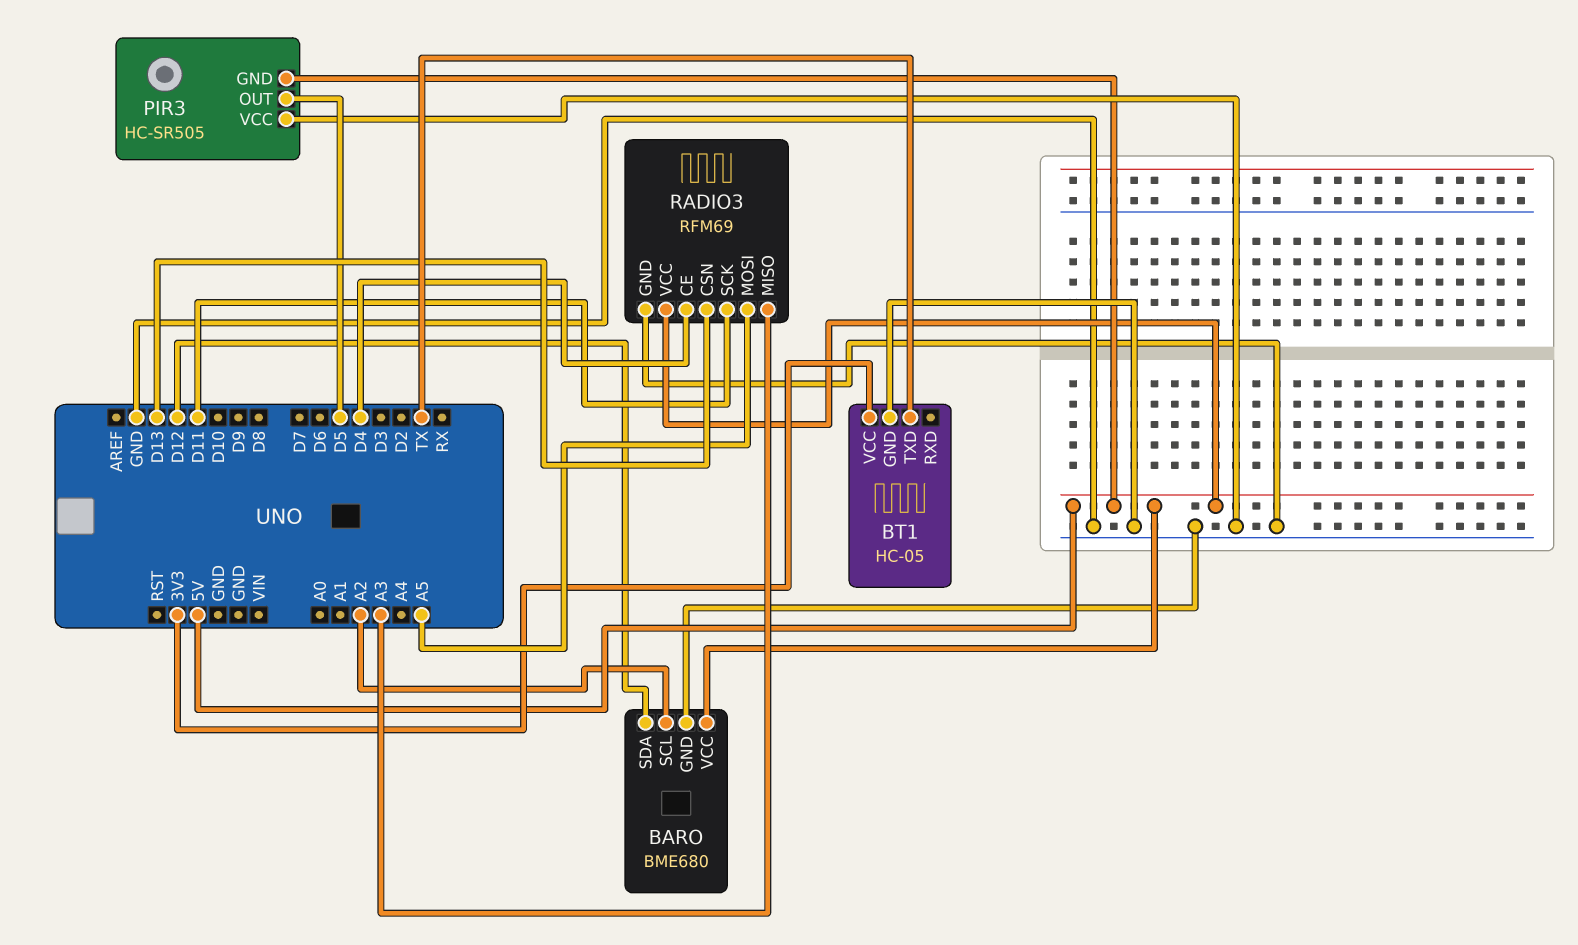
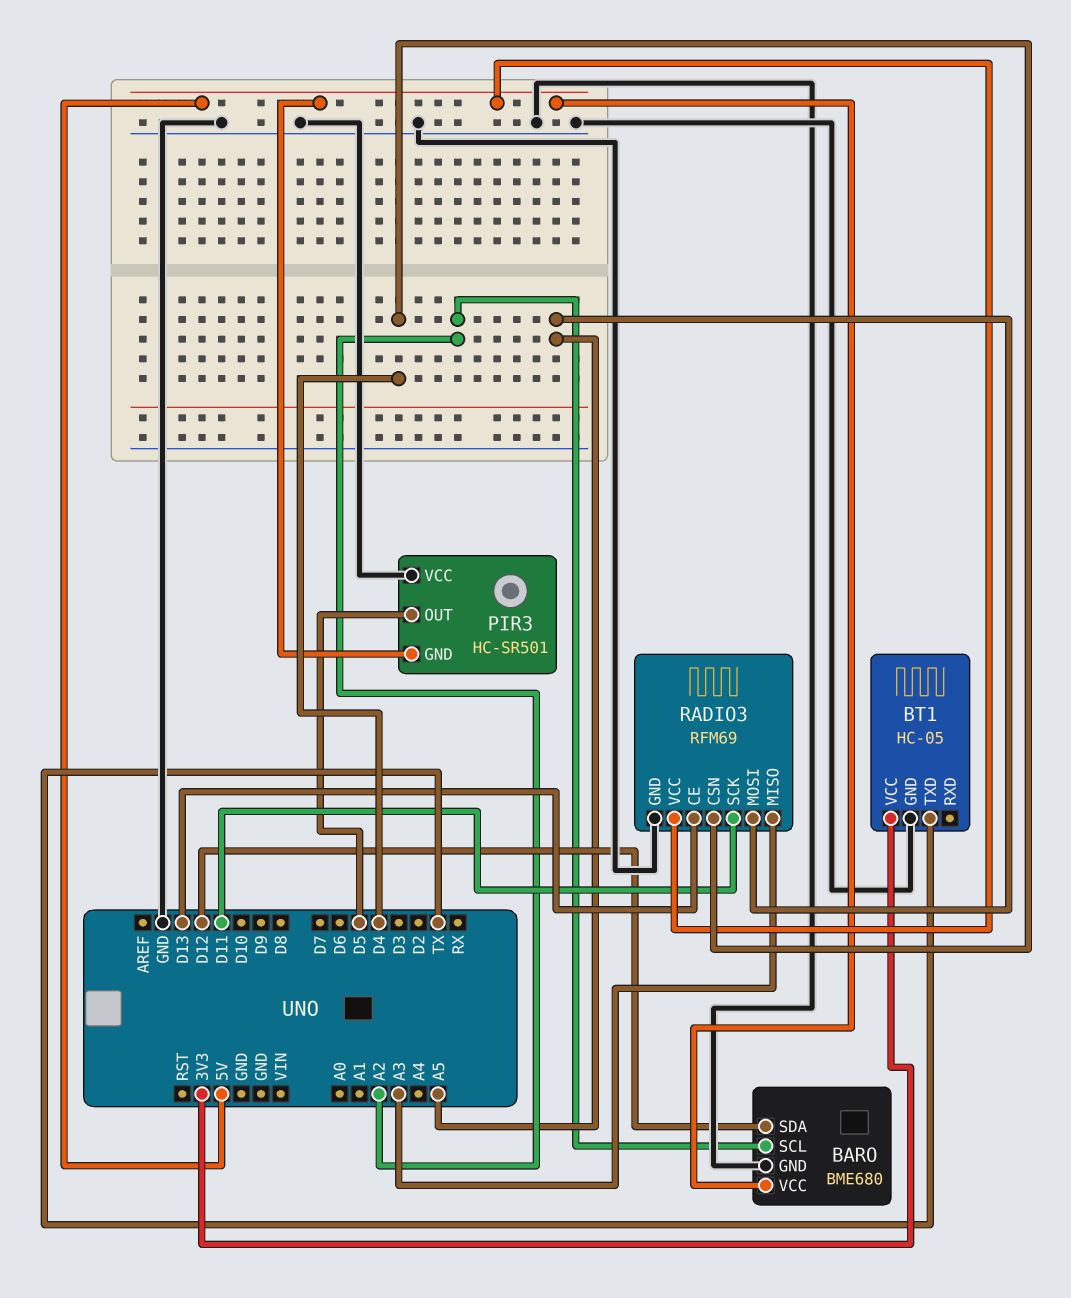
PIR3: HC-SR505 -> HC-SR501
RADIO3 pin CE: D4 -> D13
RADIO3 pin CSN: D13 -> D4

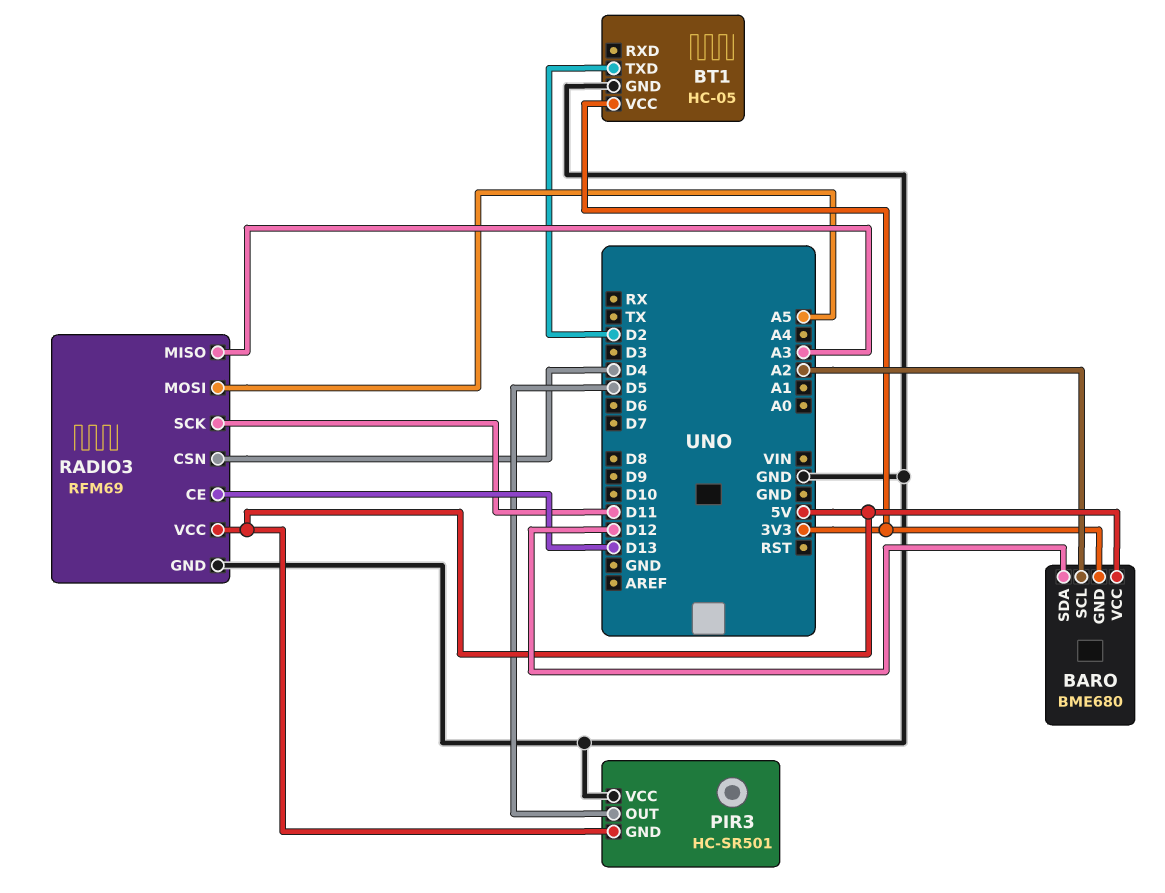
BARO pin GND: GND -> 3V3
BT1 pin TXD: TX -> D2

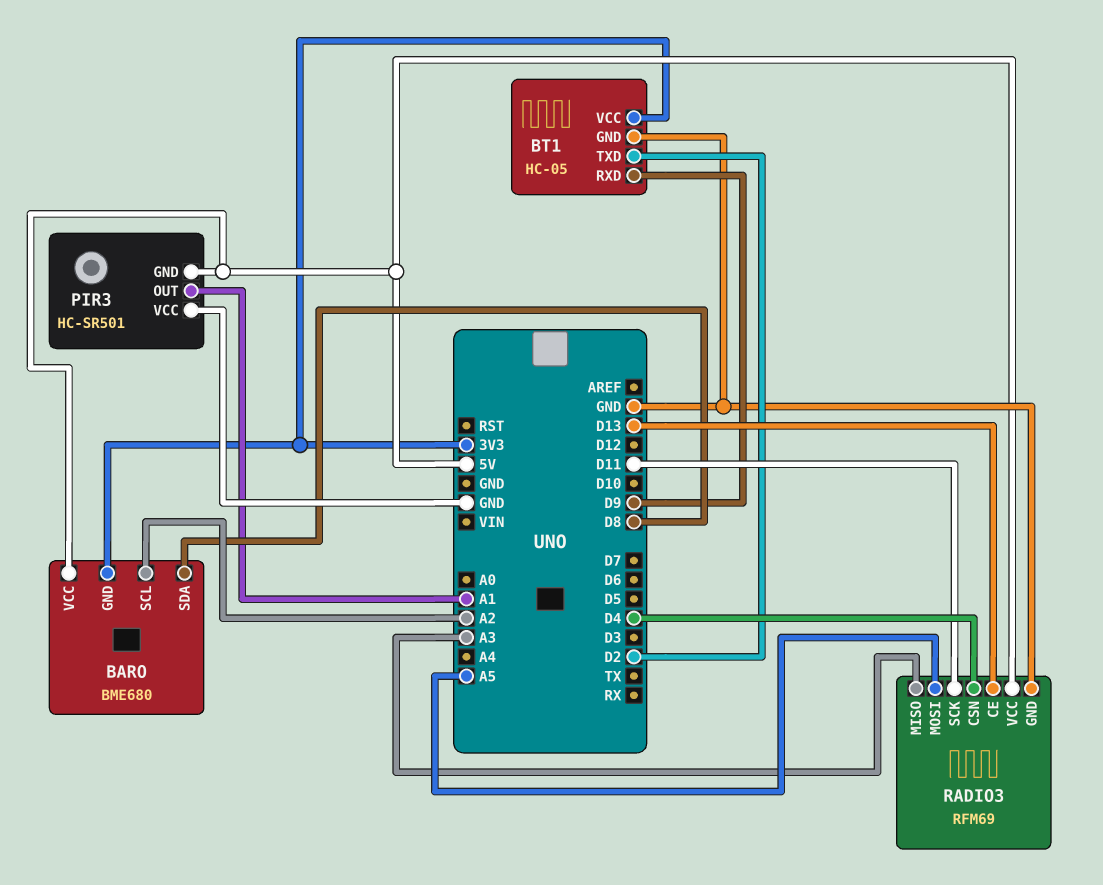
BARO pin SDA: D12 -> D8
BT1 pin RXD: none -> D9
PIR3 pin OUT: D5 -> A1

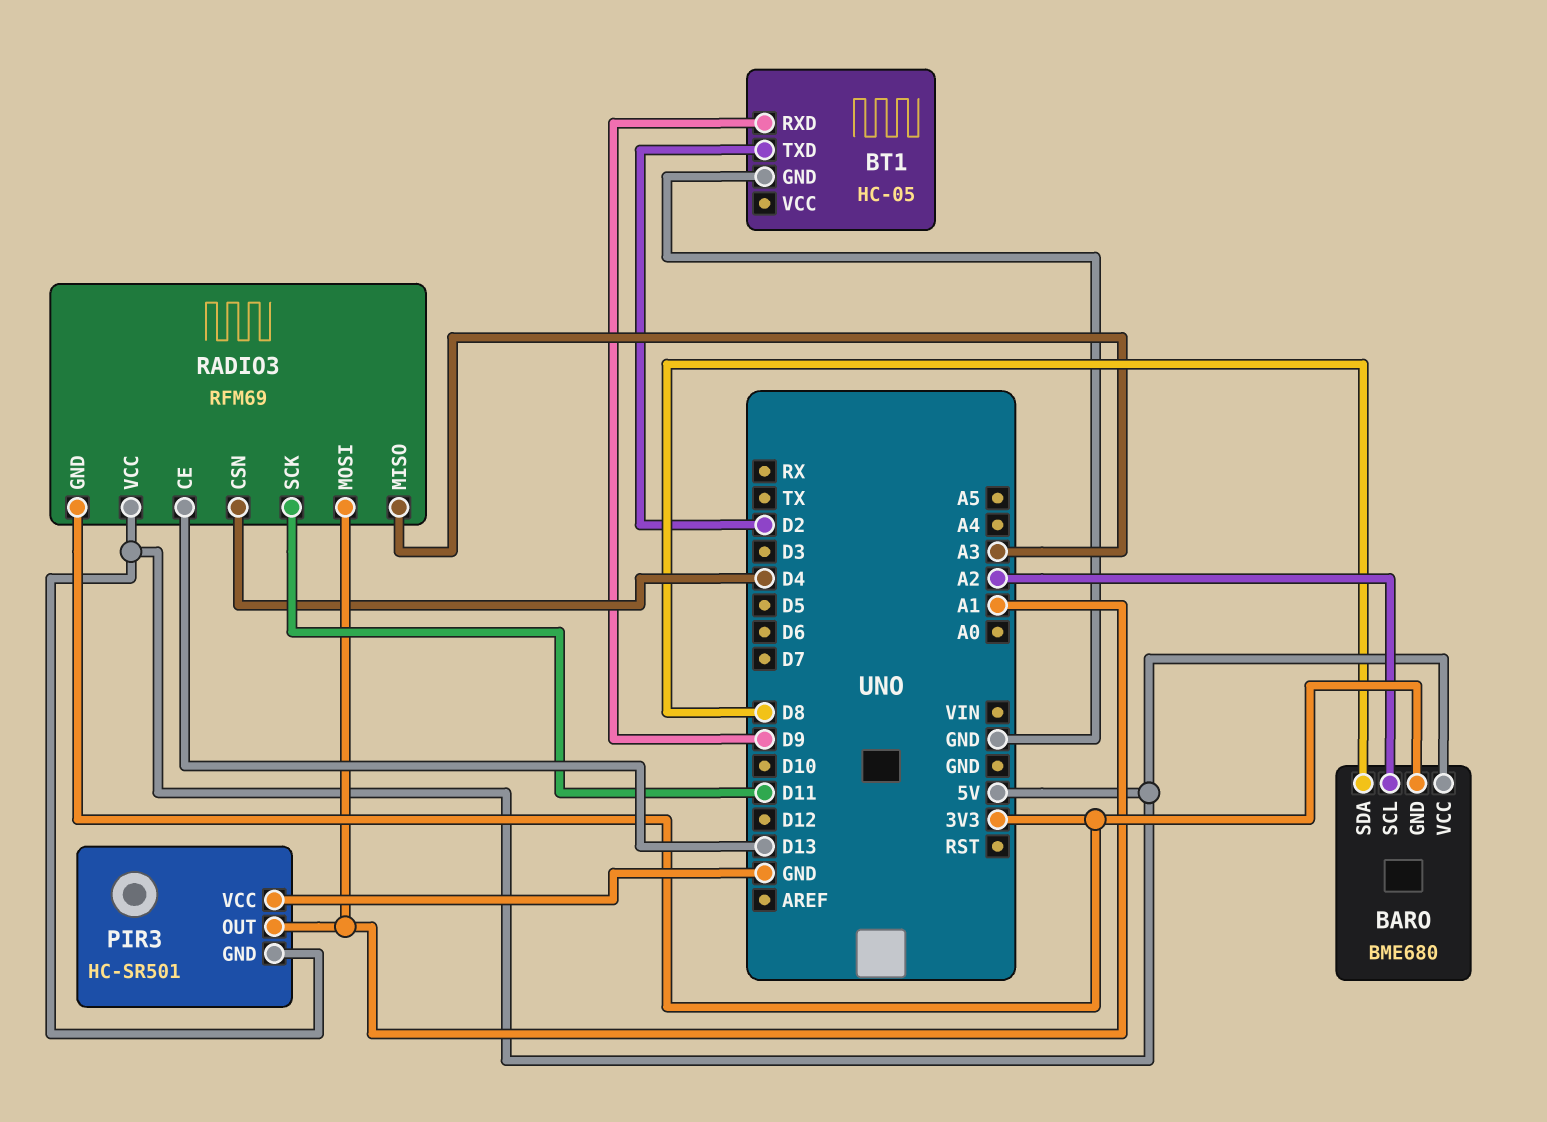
BT1 pin VCC: 3V3 -> none
RADIO3 pin GND: GND -> 3V3
RADIO3 pin MOSI: A5 -> A1

